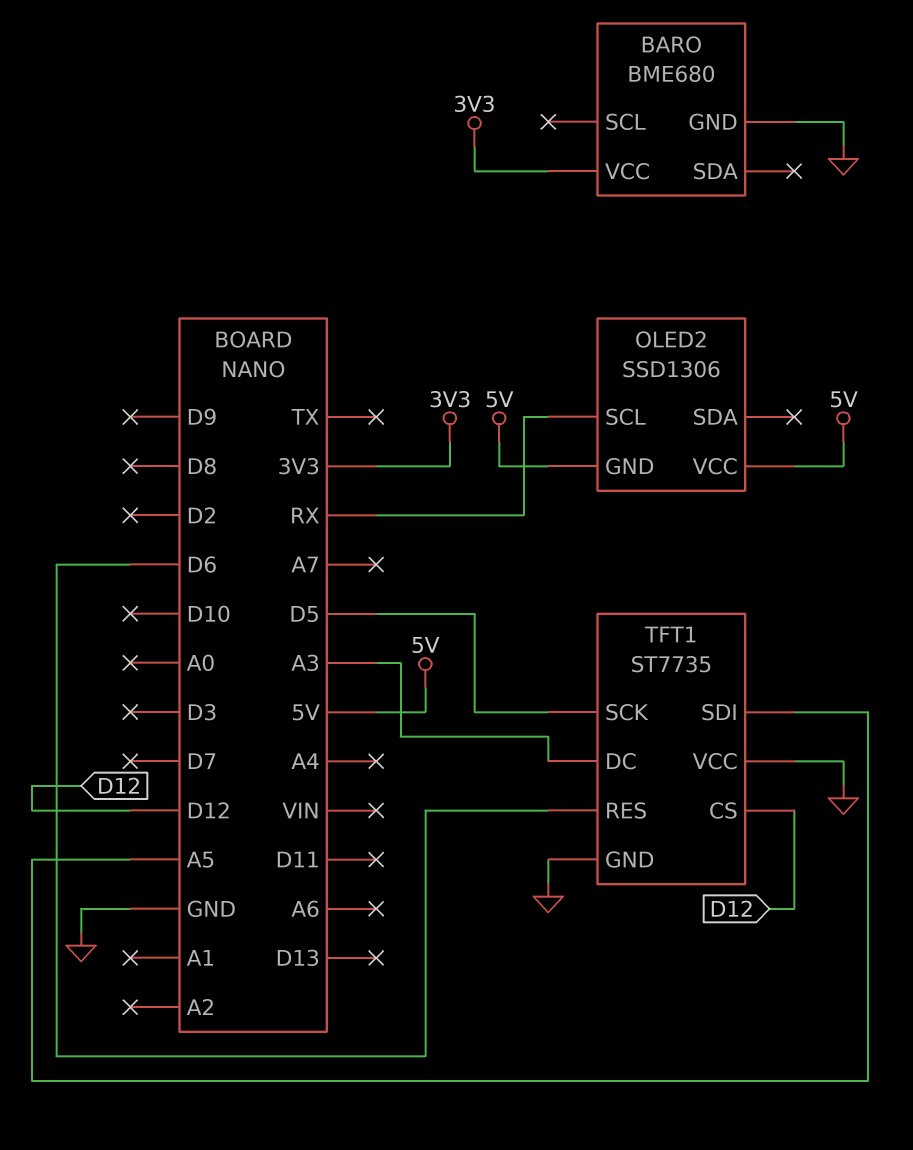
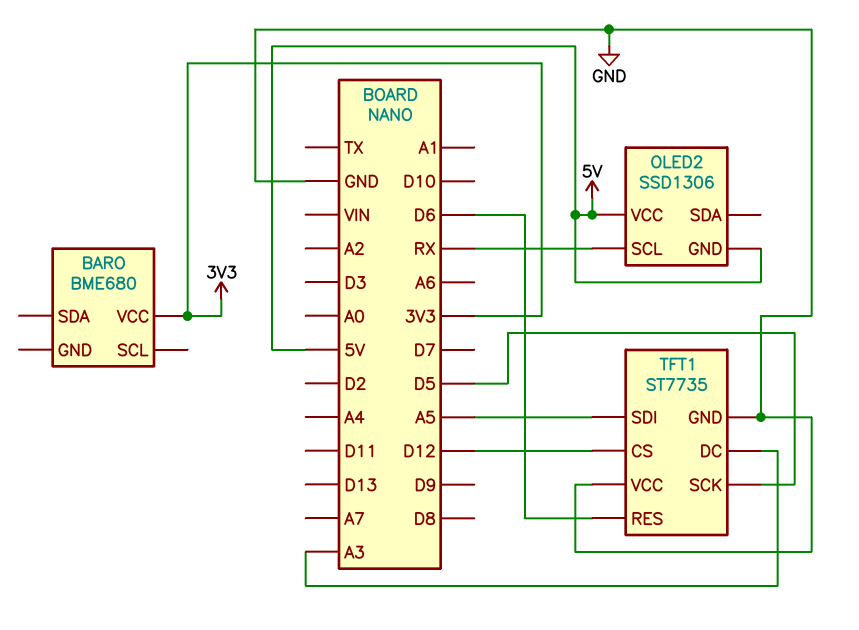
BARO pin GND: GND -> none

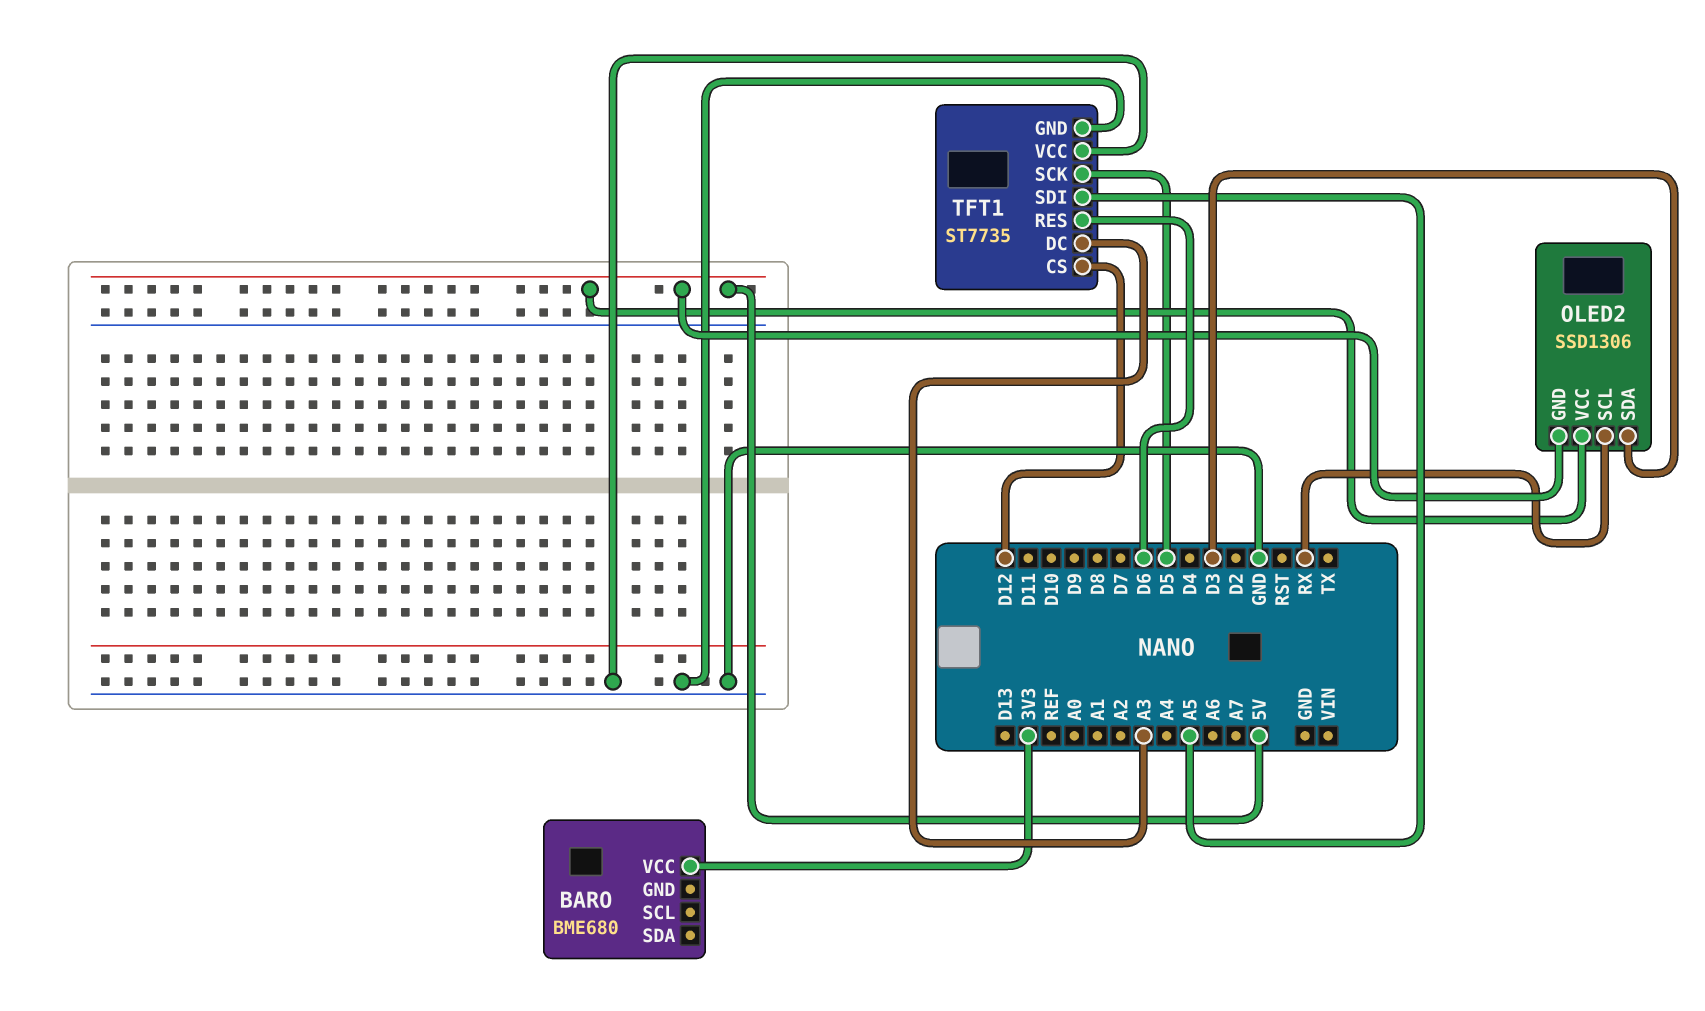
OLED2 pin SDA: none -> D3

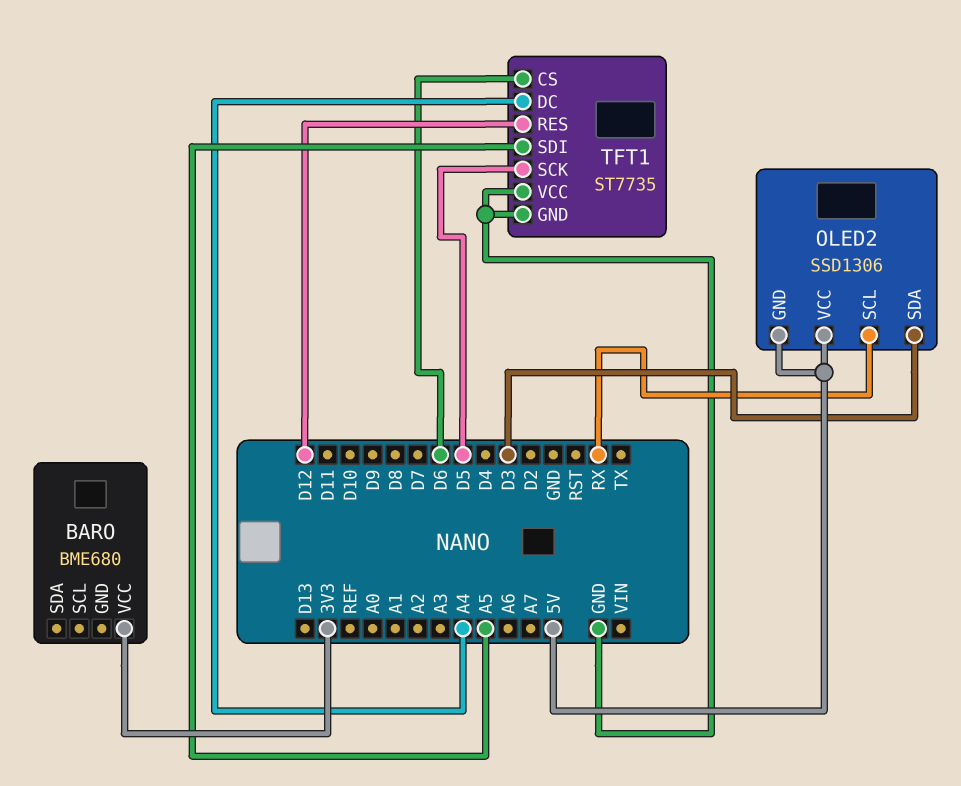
TFT1 pin CS: D12 -> D6
TFT1 pin DC: A3 -> A4
TFT1 pin RES: D6 -> D12

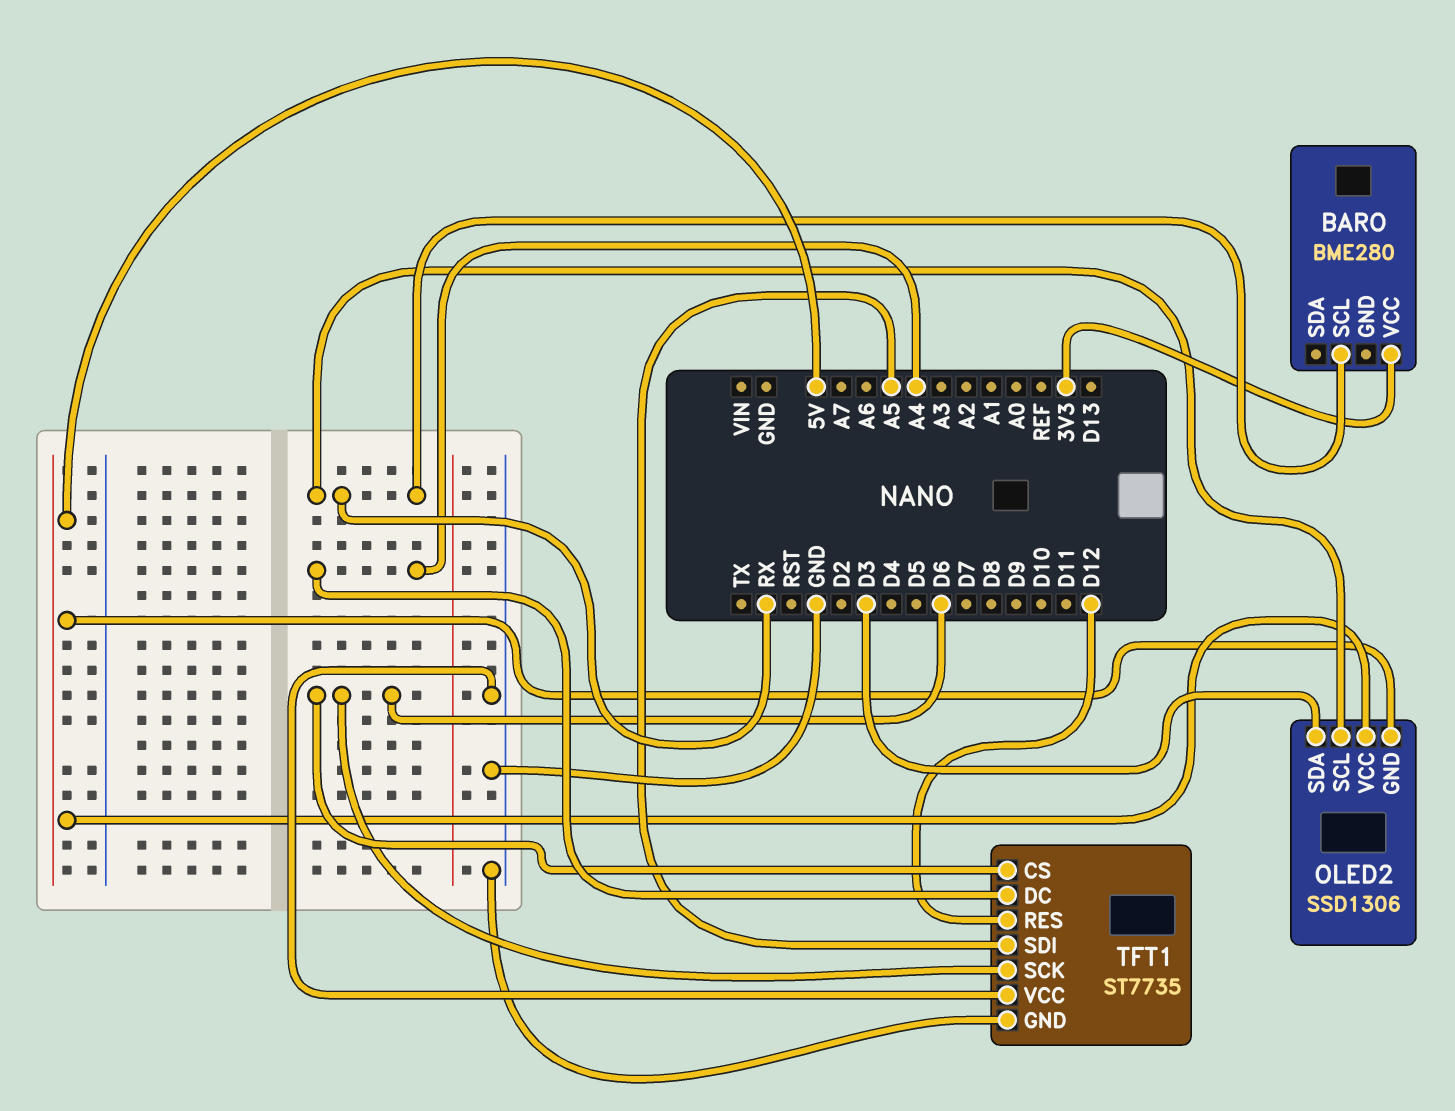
BARO: BME680 -> BME280
BARO pin SCL: none -> RX
TFT1 pin SCK: D5 -> D6

